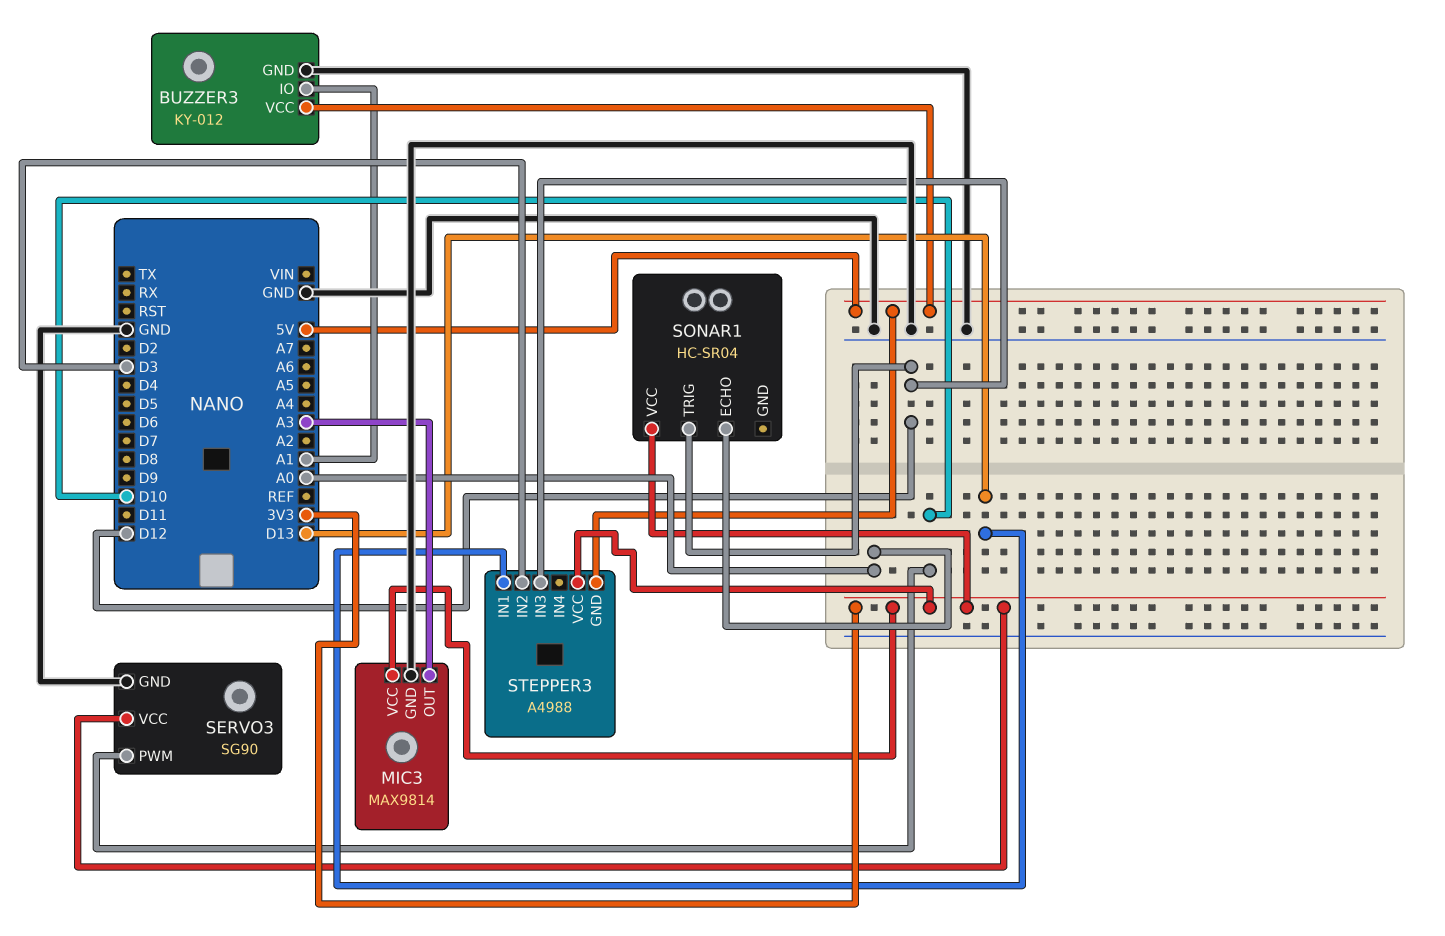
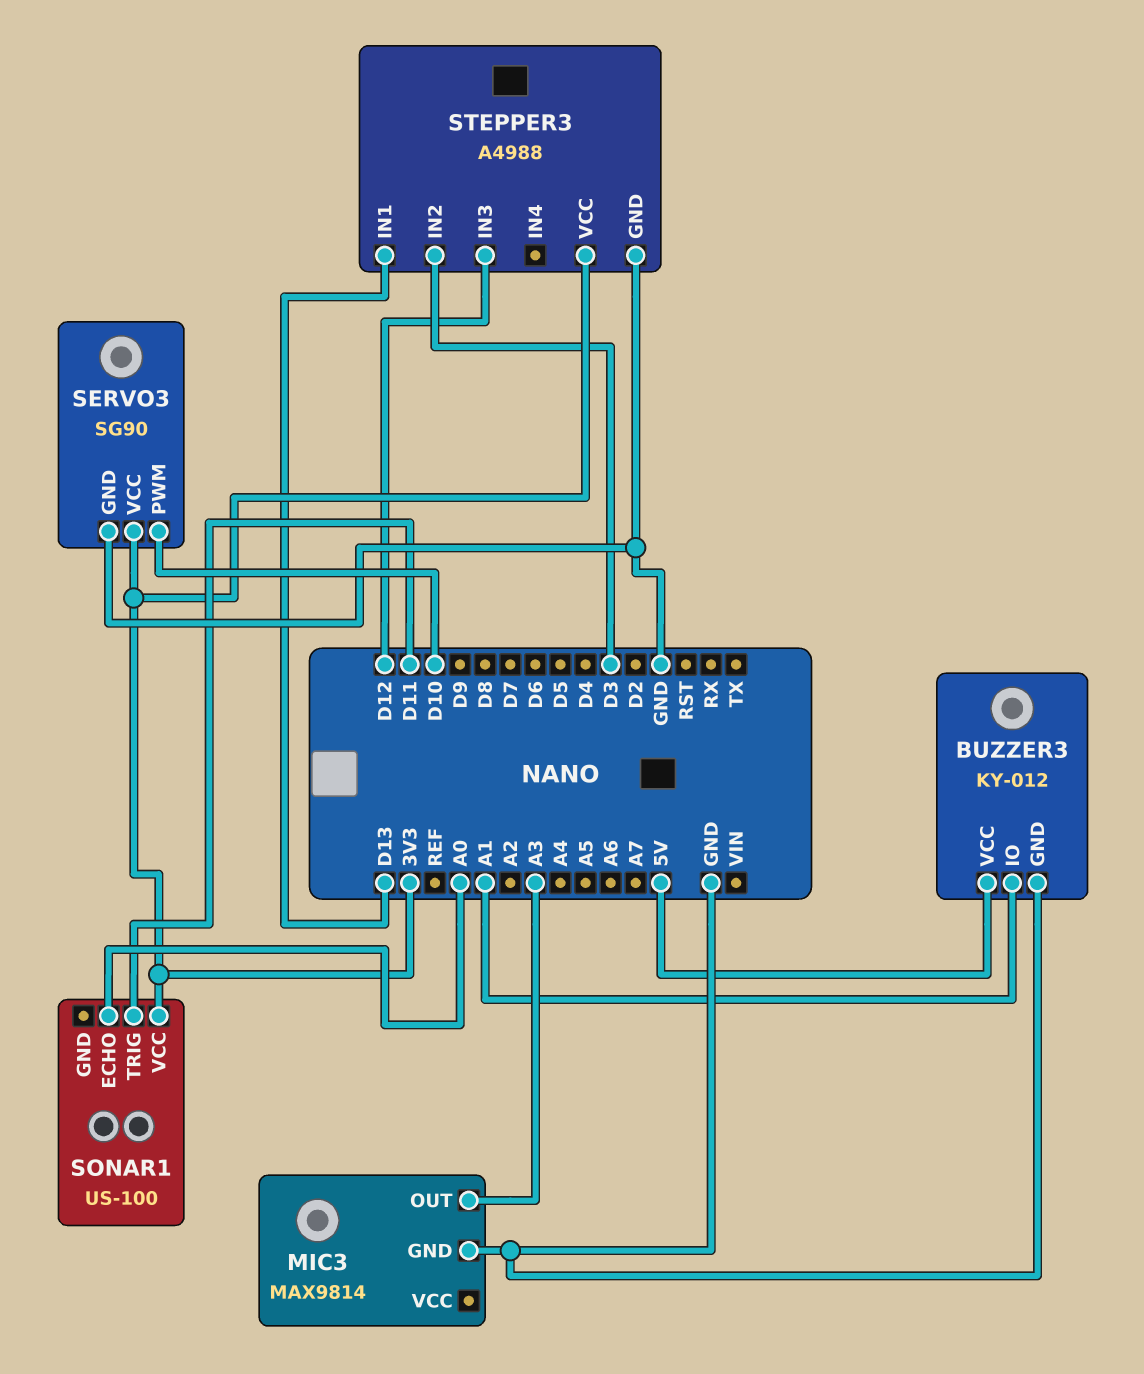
MIC3 pin VCC: 3V3 -> none
SONAR1: HC-SR04 -> US-100
SONAR1 pin TRIG: D12 -> D11
STEPPER3 pin GND: 5V -> GND

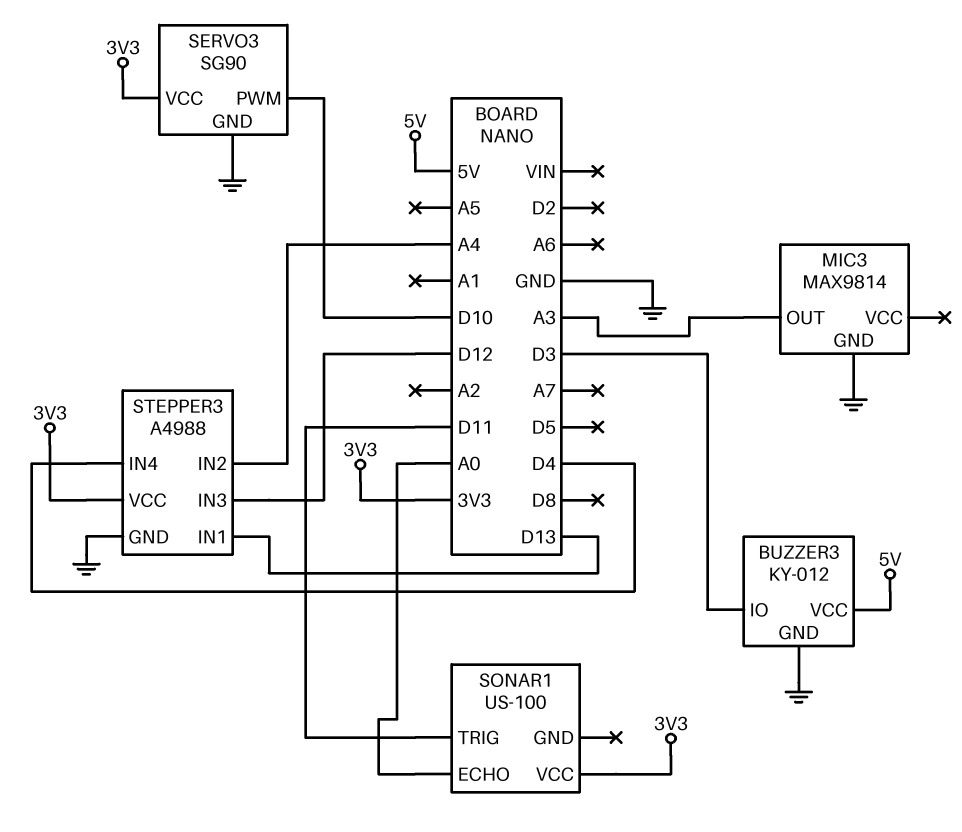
BUZZER3 pin IO: A1 -> D3
STEPPER3 pin IN2: D3 -> A4
STEPPER3 pin IN4: none -> D4

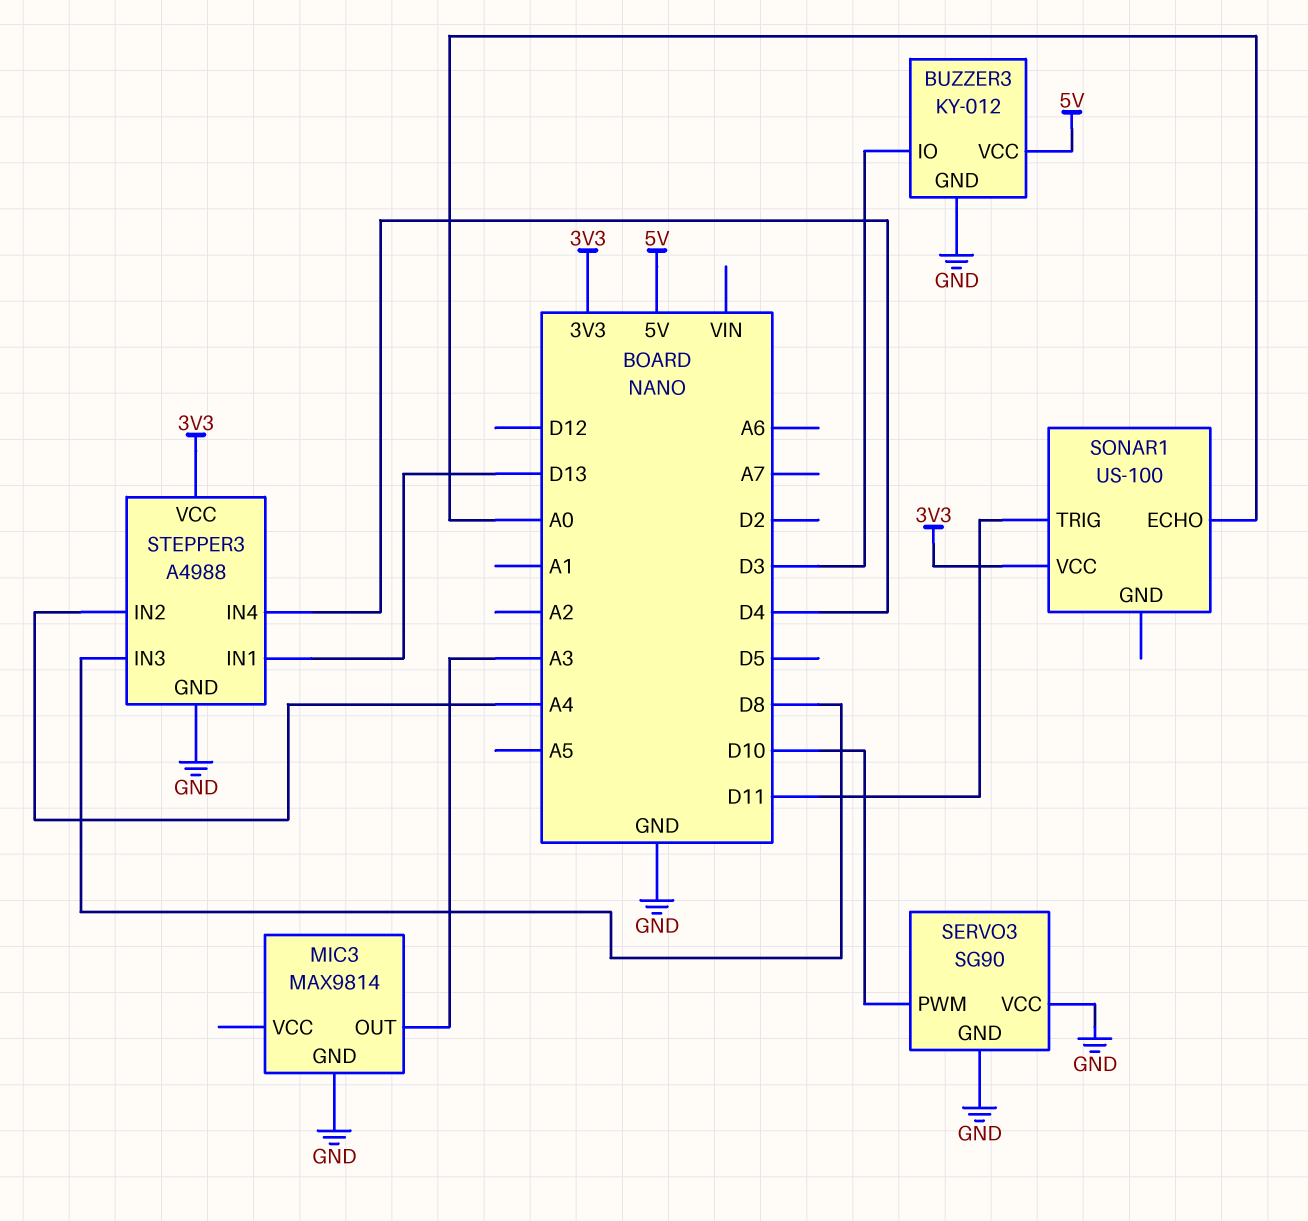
SERVO3 pin VCC: 3V3 -> GND
STEPPER3 pin IN3: D12 -> D8

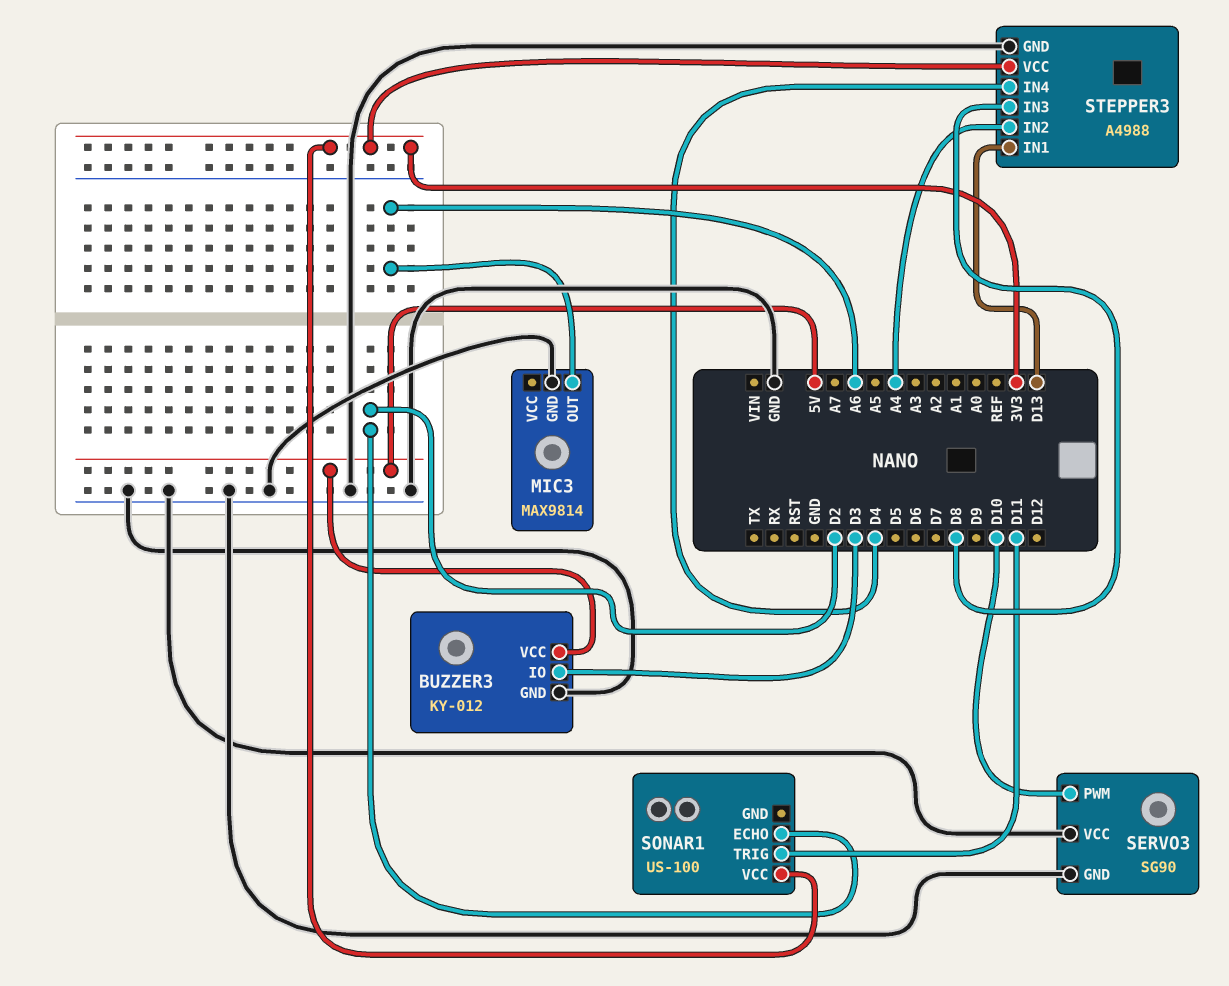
MIC3 pin OUT: A3 -> A6
SONAR1 pin ECHO: A0 -> D2

